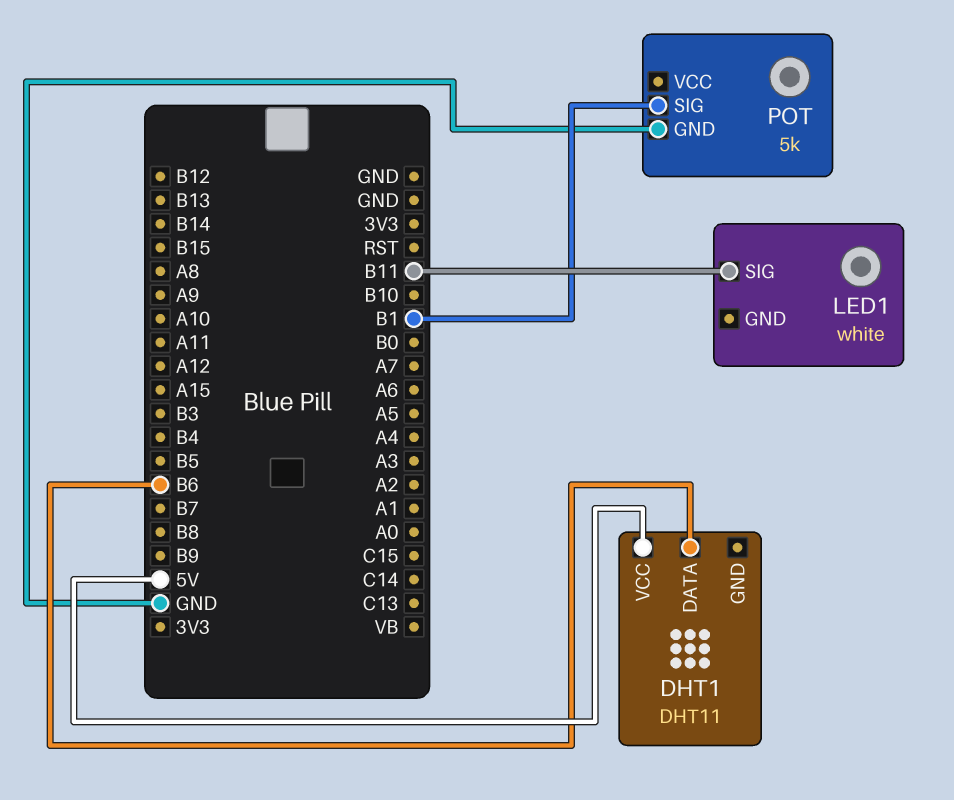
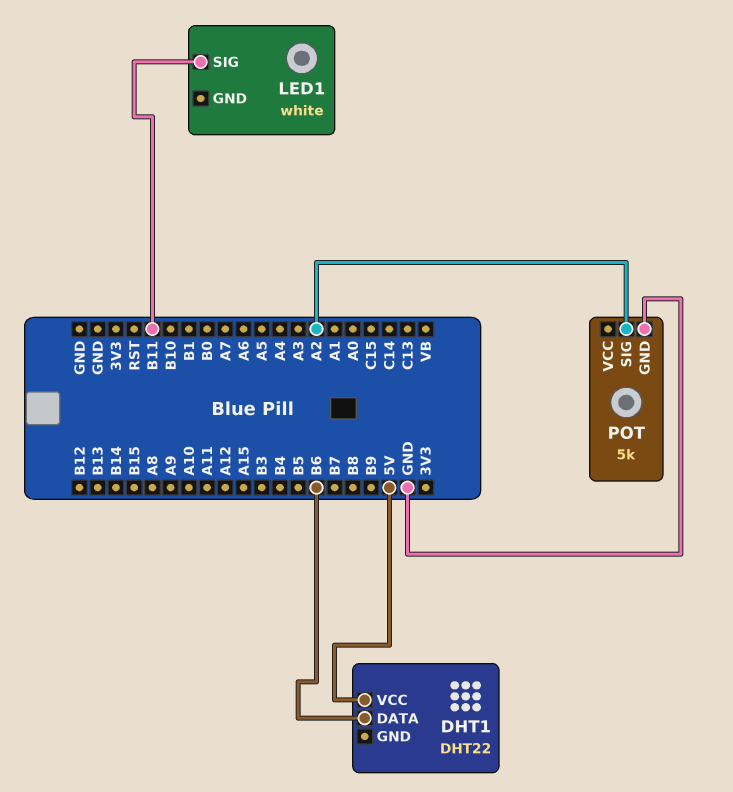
DHT1: DHT11 -> DHT22
POT pin SIG: B1 -> A2

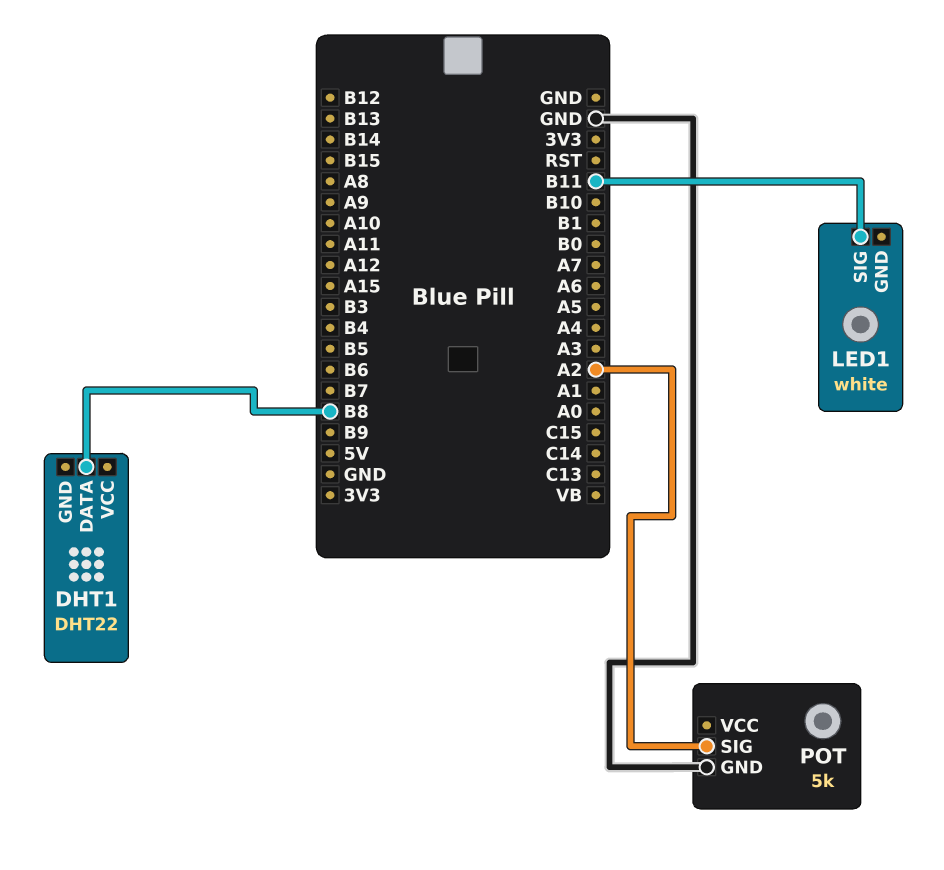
DHT1 pin DATA: B6 -> B8
DHT1 pin VCC: 5V -> none

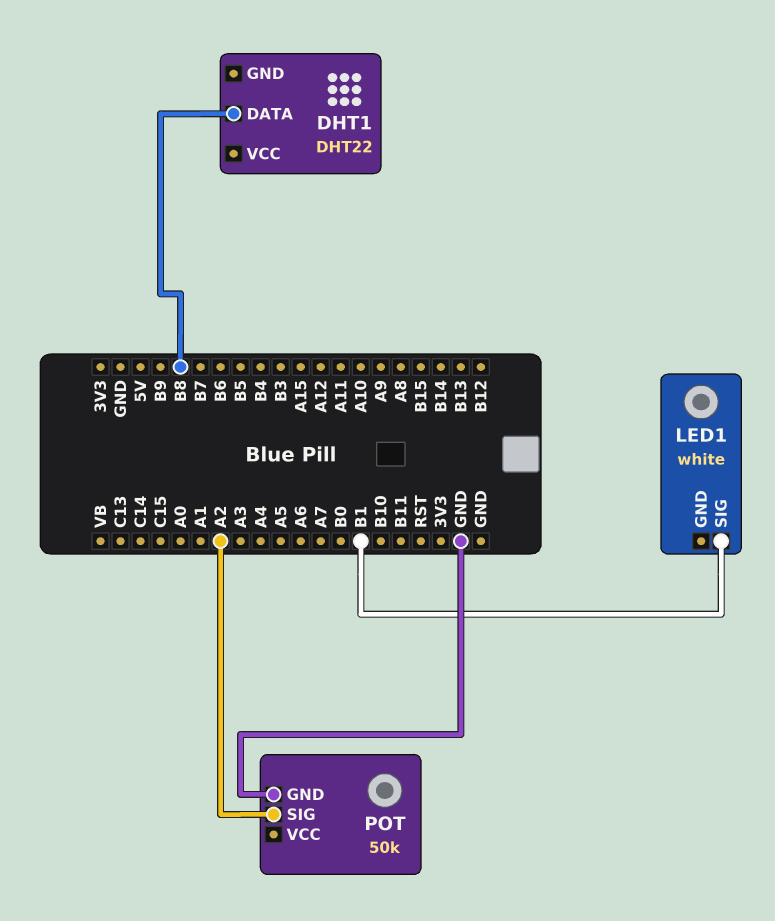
LED1 pin SIG: B11 -> B1
POT: 5k -> 50k

